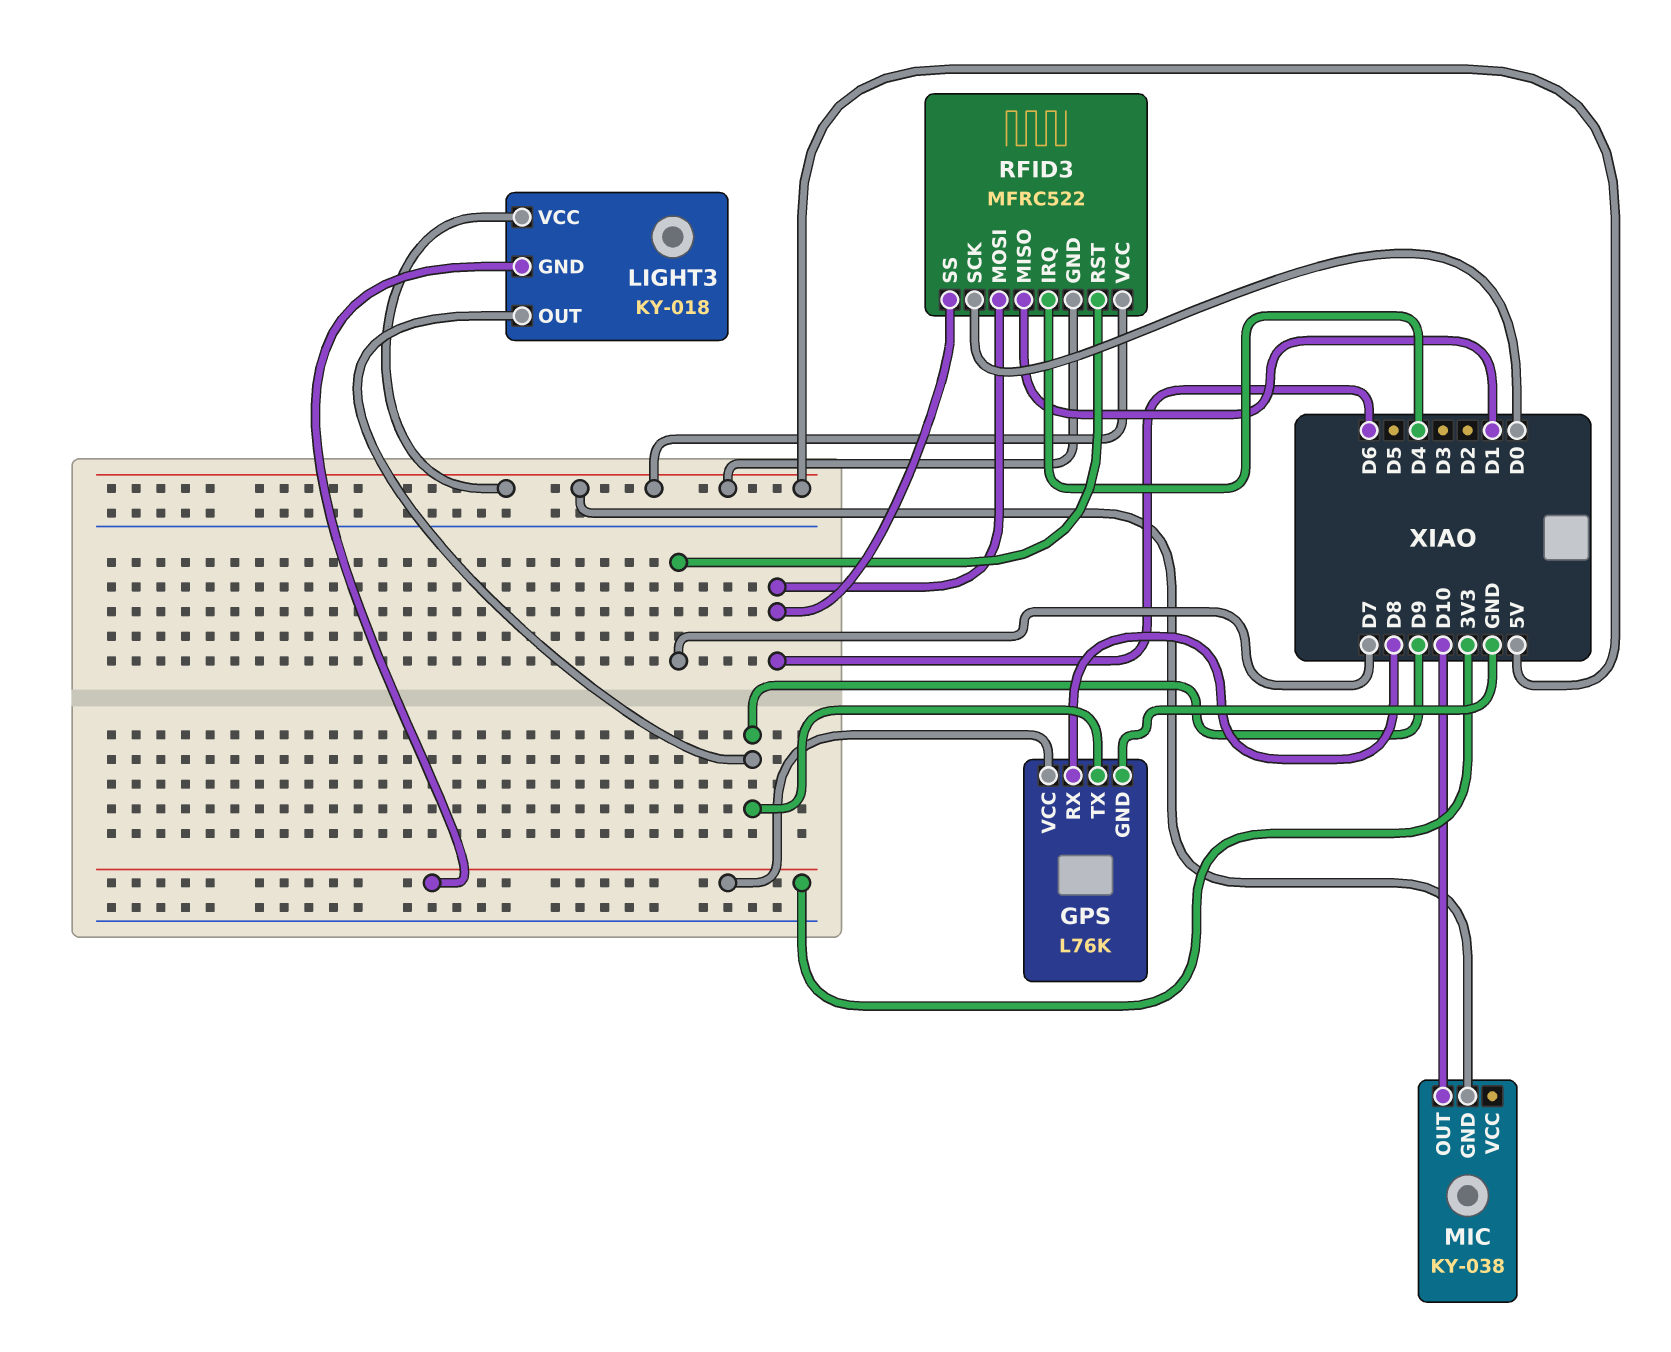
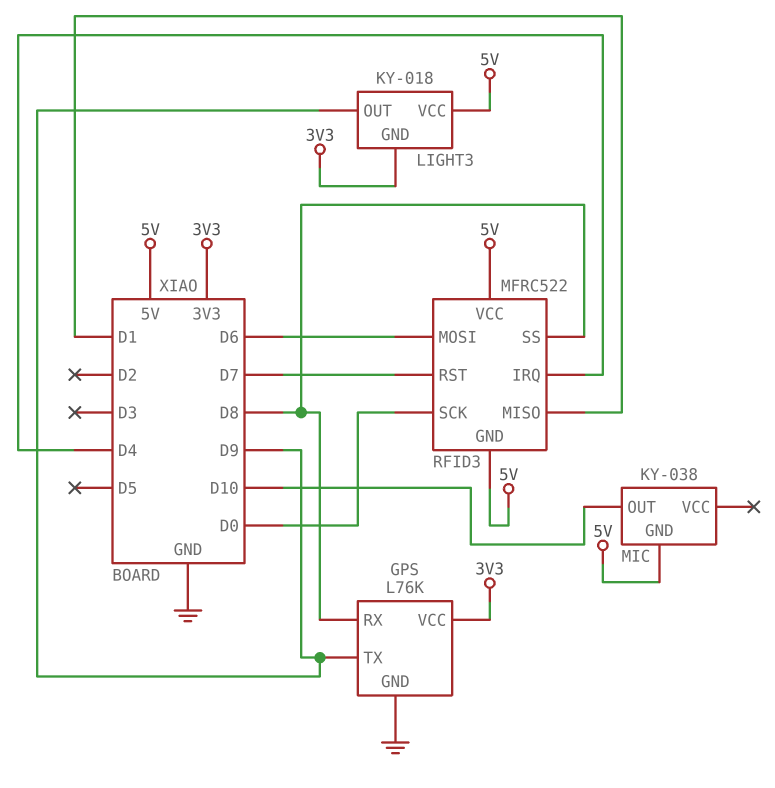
RFID3 pin SS: D6 -> D8

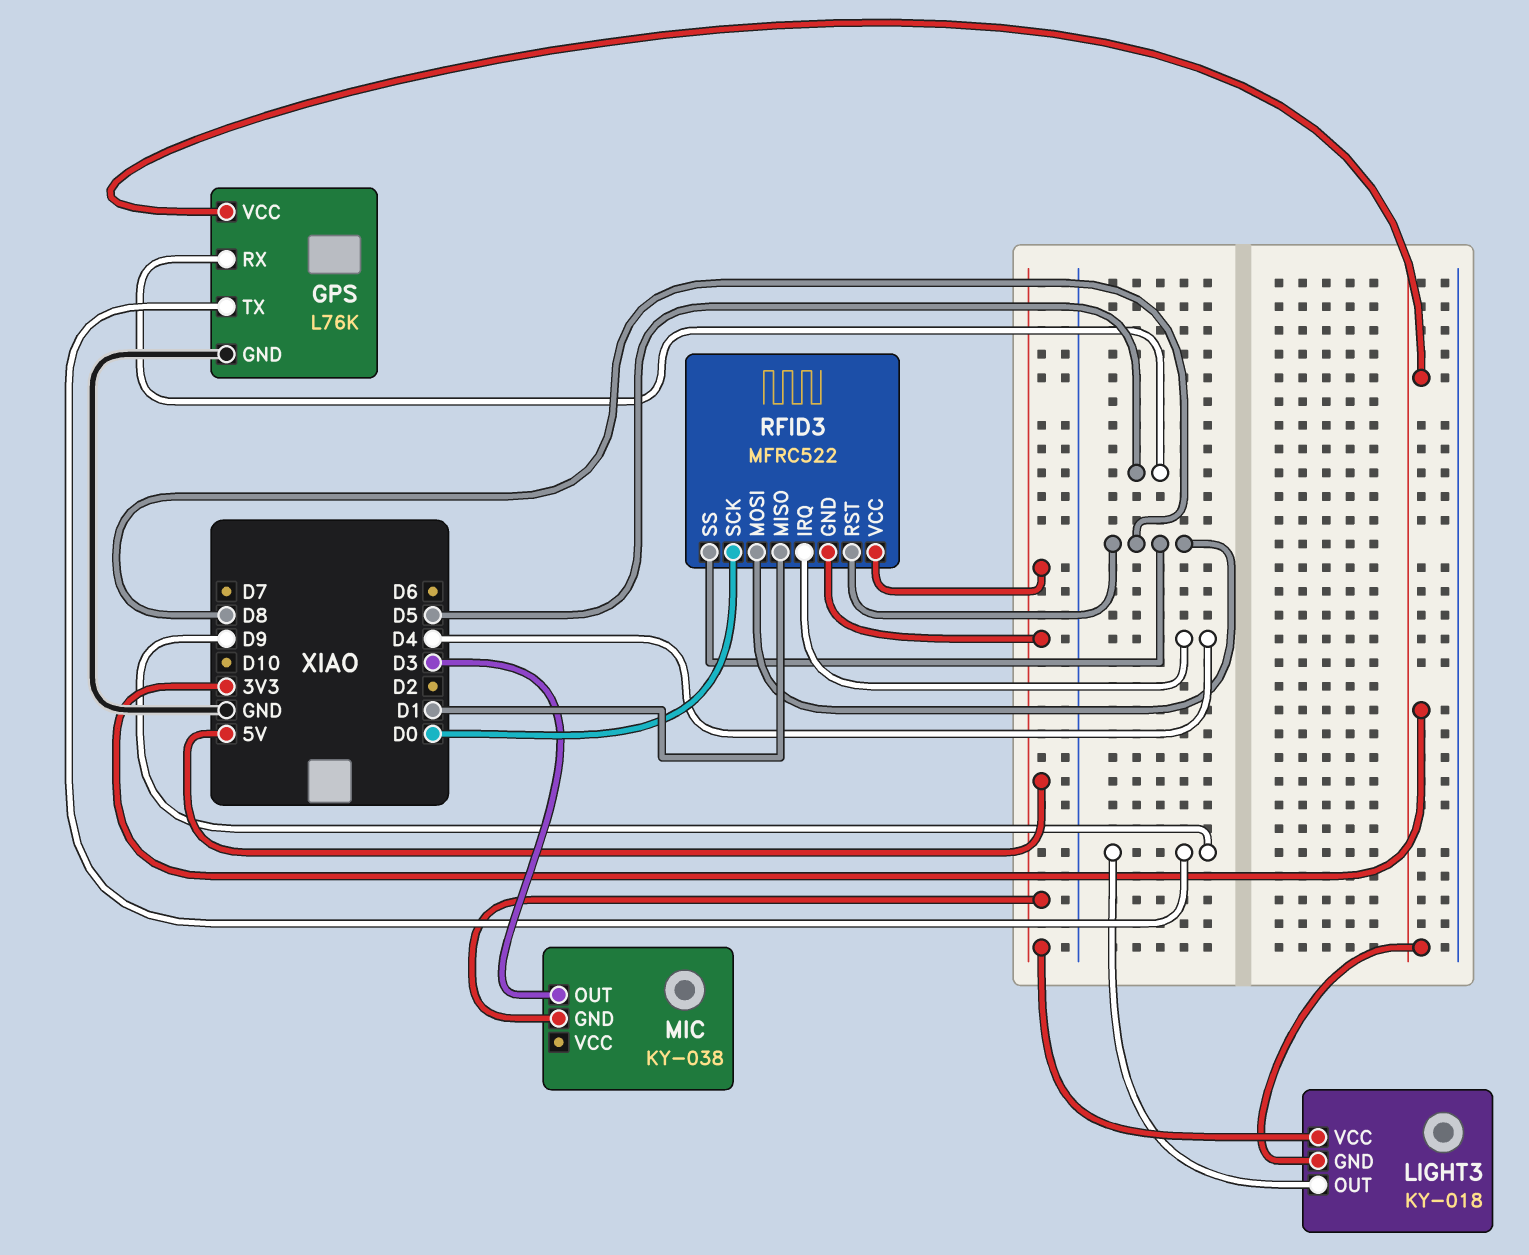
GPS pin RX: D8 -> D5
MIC pin OUT: D10 -> D3
RFID3 pin MOSI: D6 -> D8
RFID3 pin RST: D7 -> D8

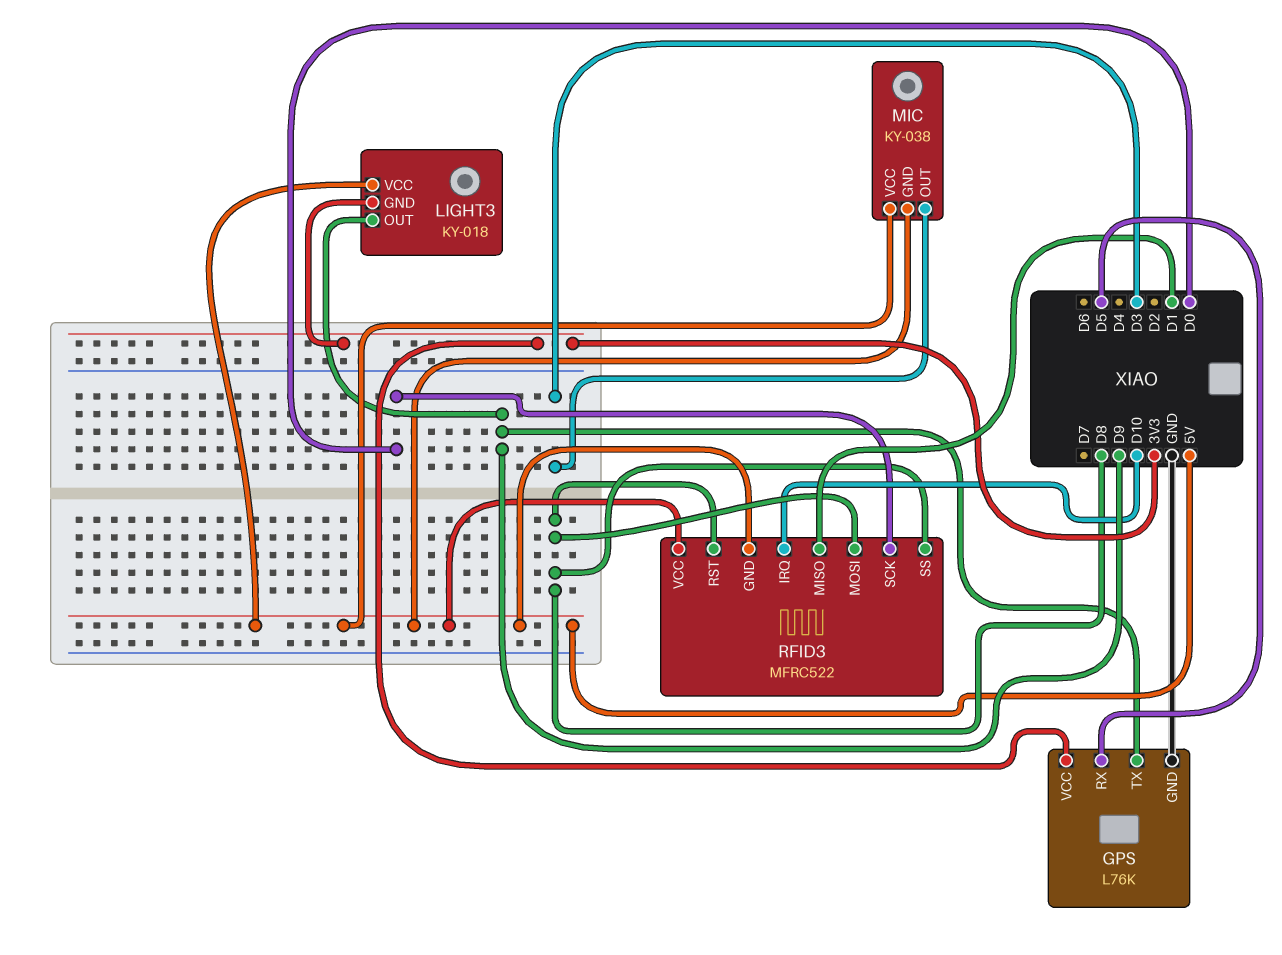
MIC pin VCC: none -> 5V
RFID3 pin IRQ: D4 -> D10

